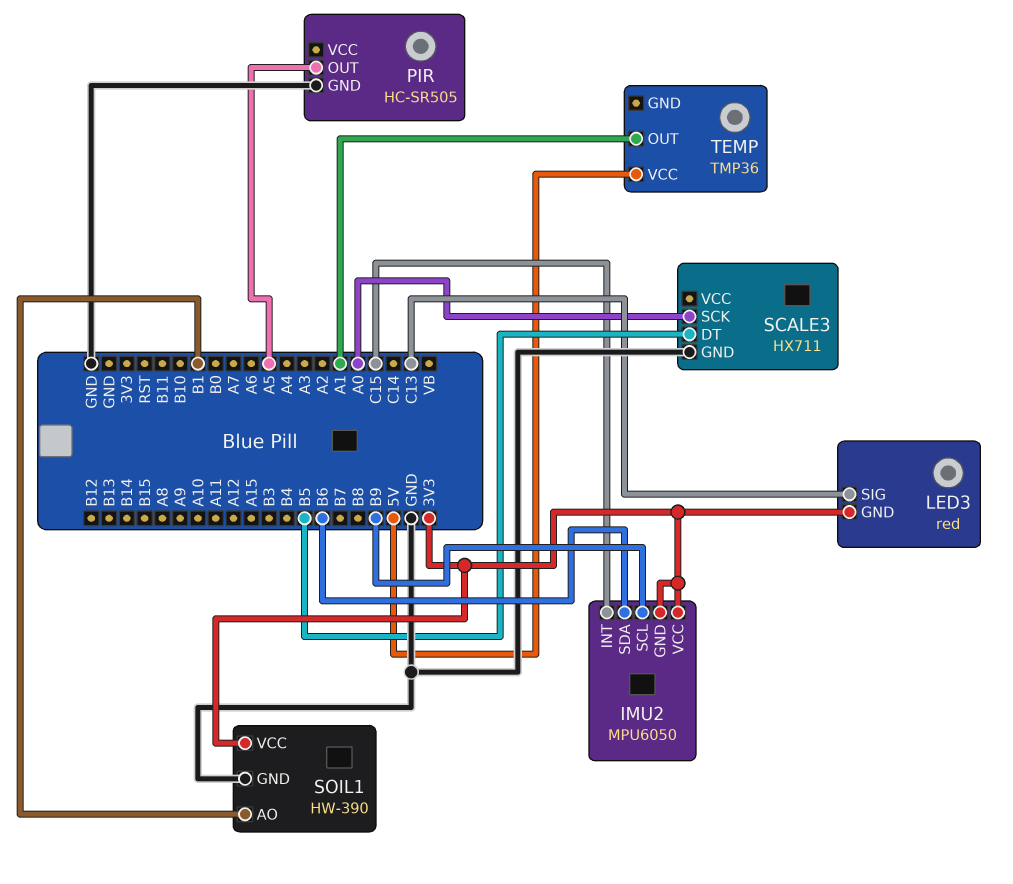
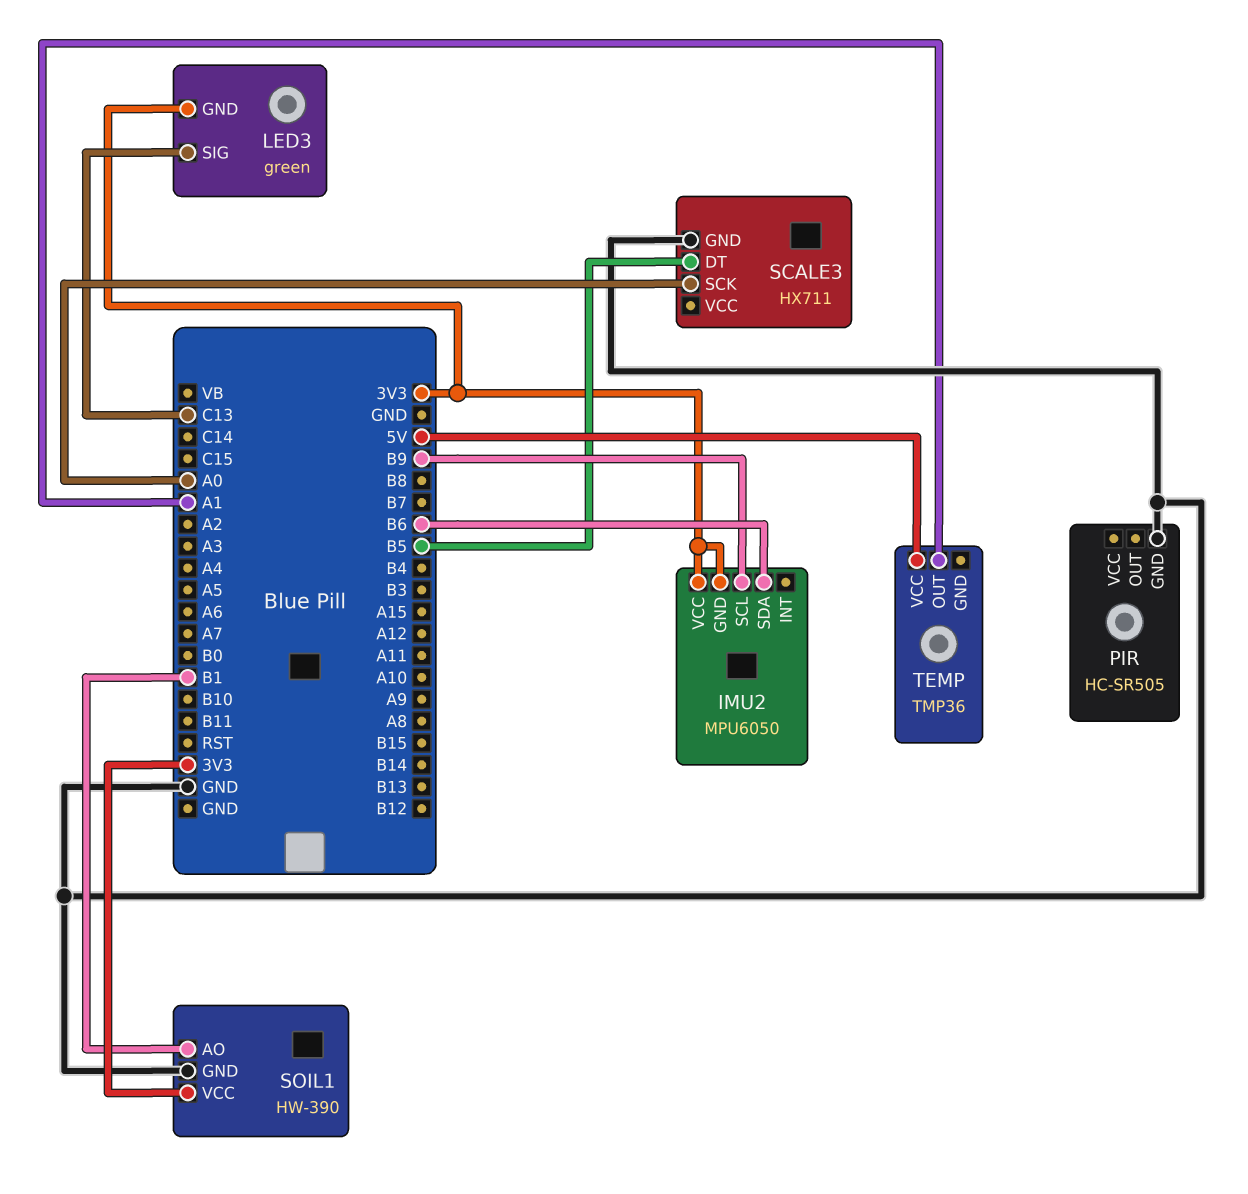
IMU2 pin INT: C15 -> none
LED3: red -> green
PIR pin OUT: A5 -> none

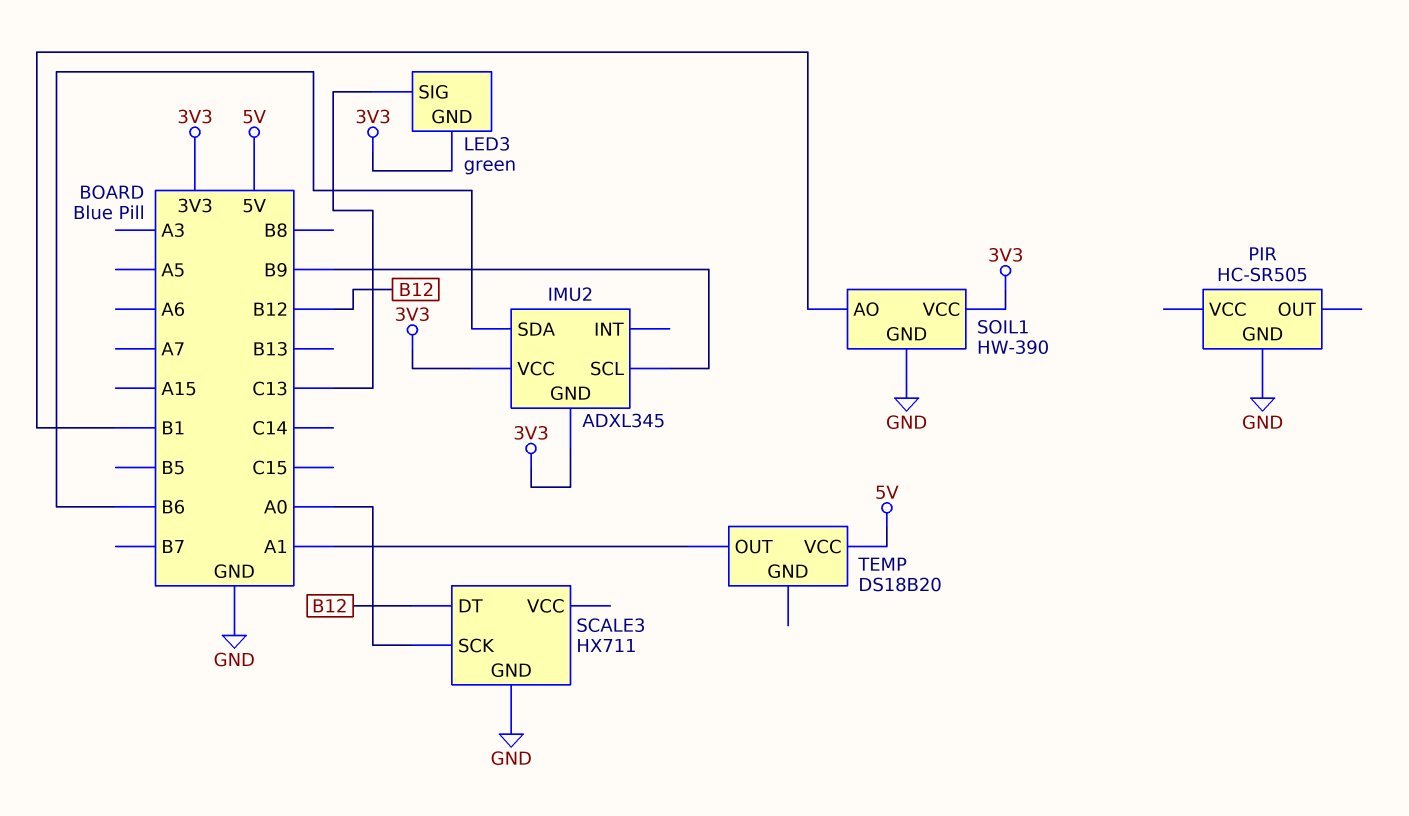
IMU2: MPU6050 -> ADXL345
SCALE3 pin DT: B5 -> B12
TEMP: TMP36 -> DS18B20

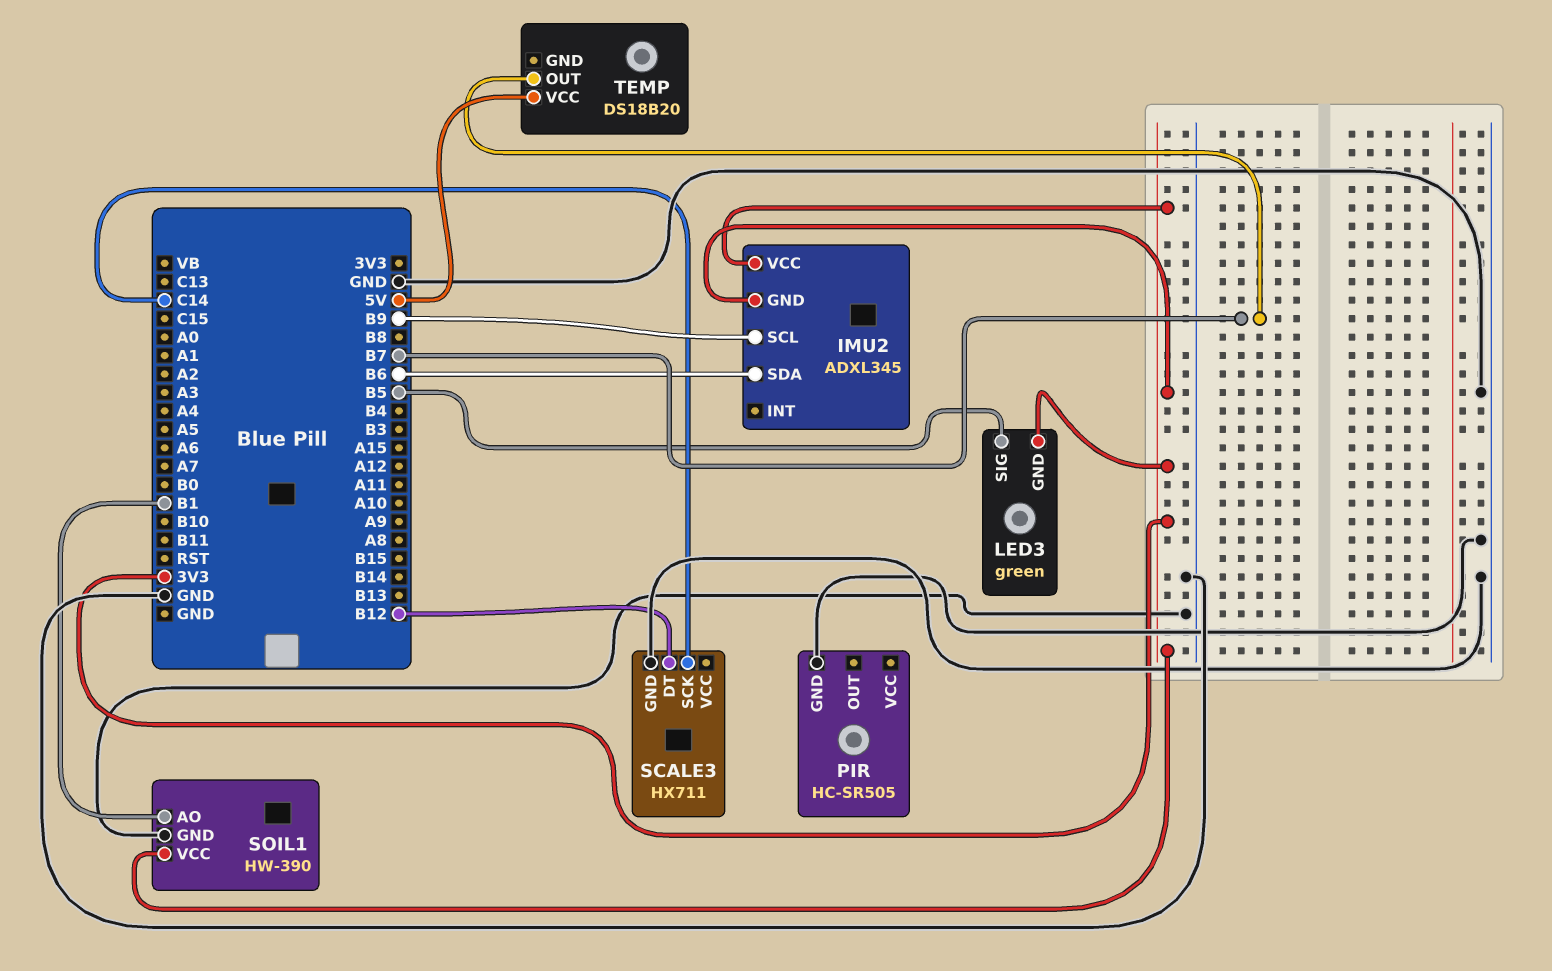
LED3 pin SIG: C13 -> B5
SCALE3 pin SCK: A0 -> C14
TEMP pin OUT: A1 -> B7

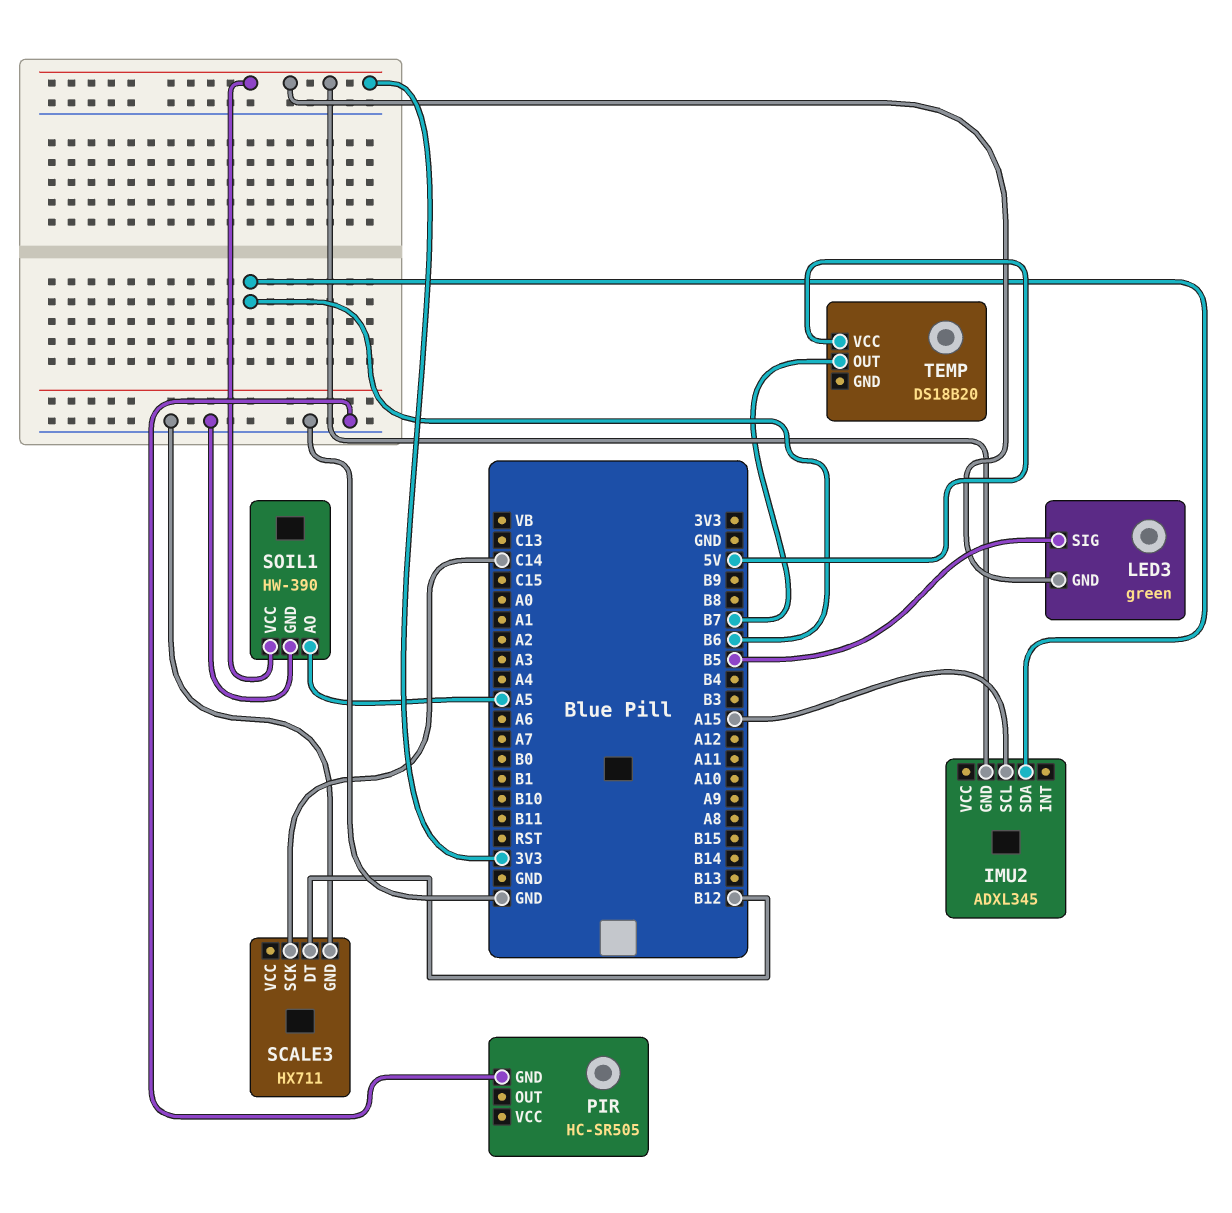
IMU2 pin SCL: B9 -> A15
IMU2 pin VCC: 3V3 -> none
SOIL1 pin AO: B1 -> A5

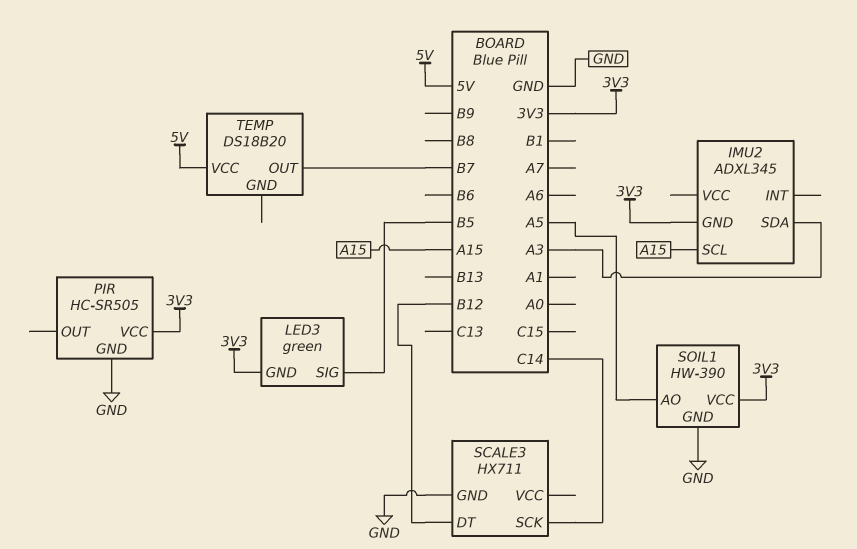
IMU2 pin SDA: B6 -> A3
PIR pin VCC: none -> 3V3

